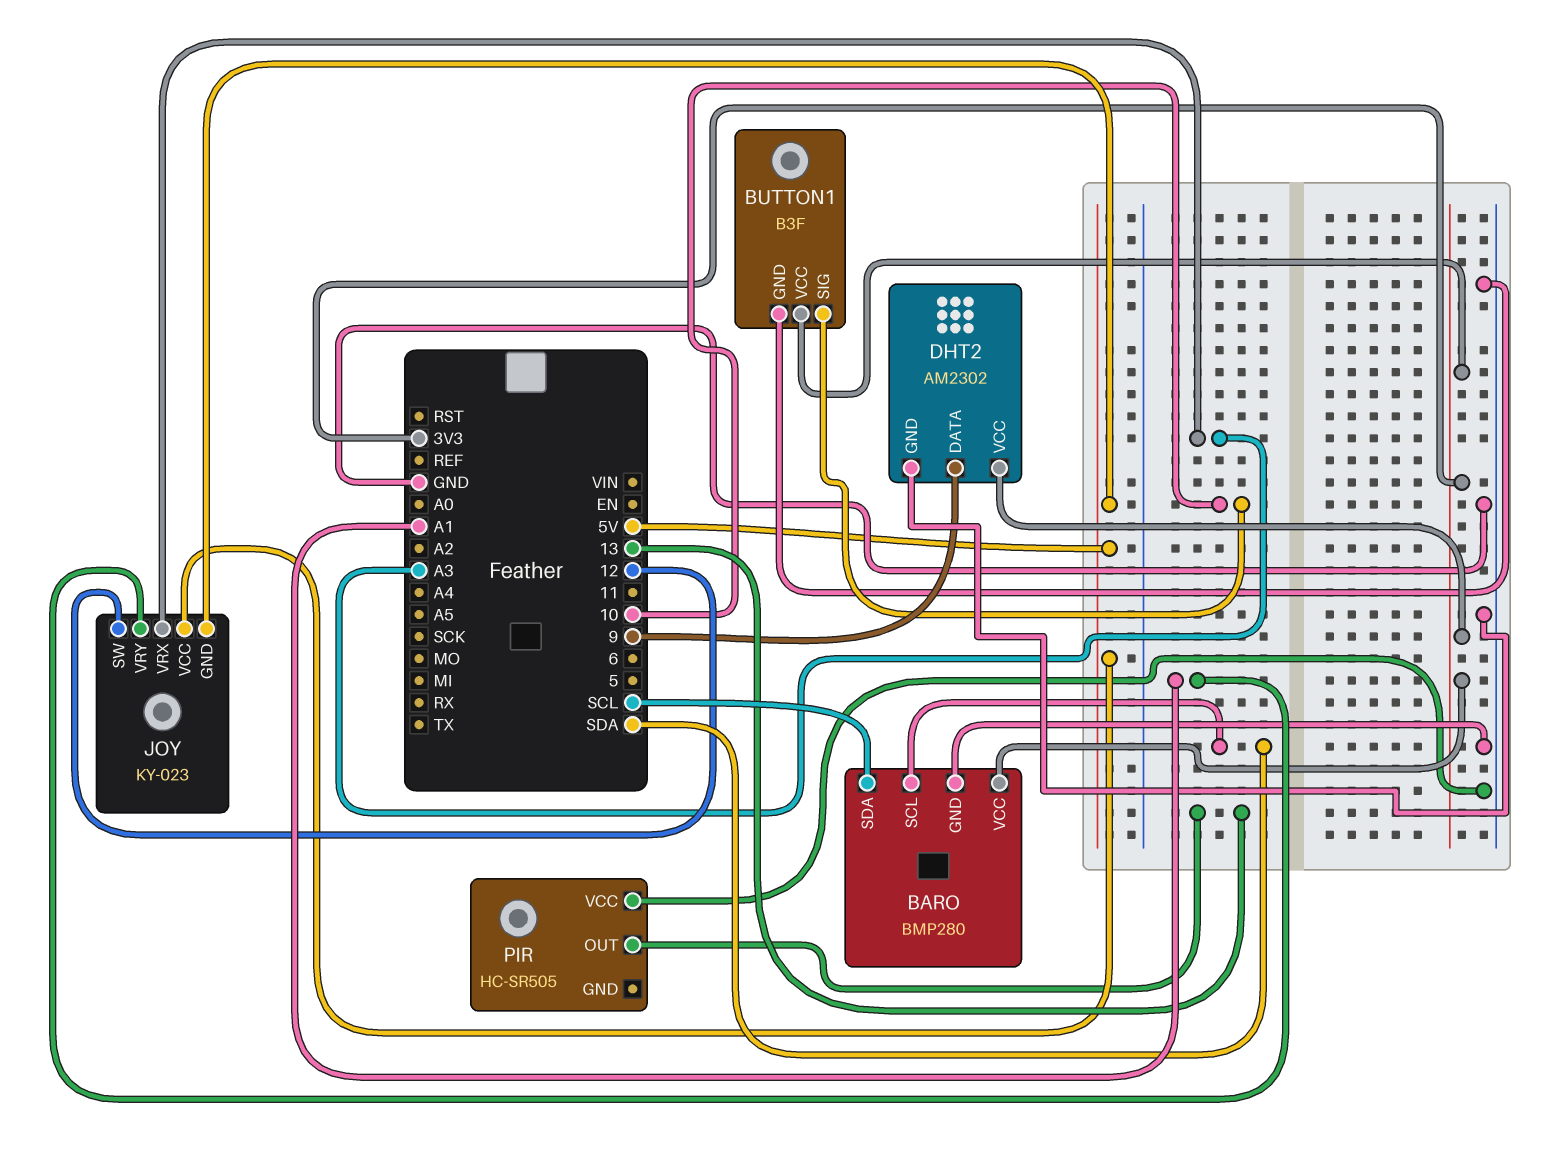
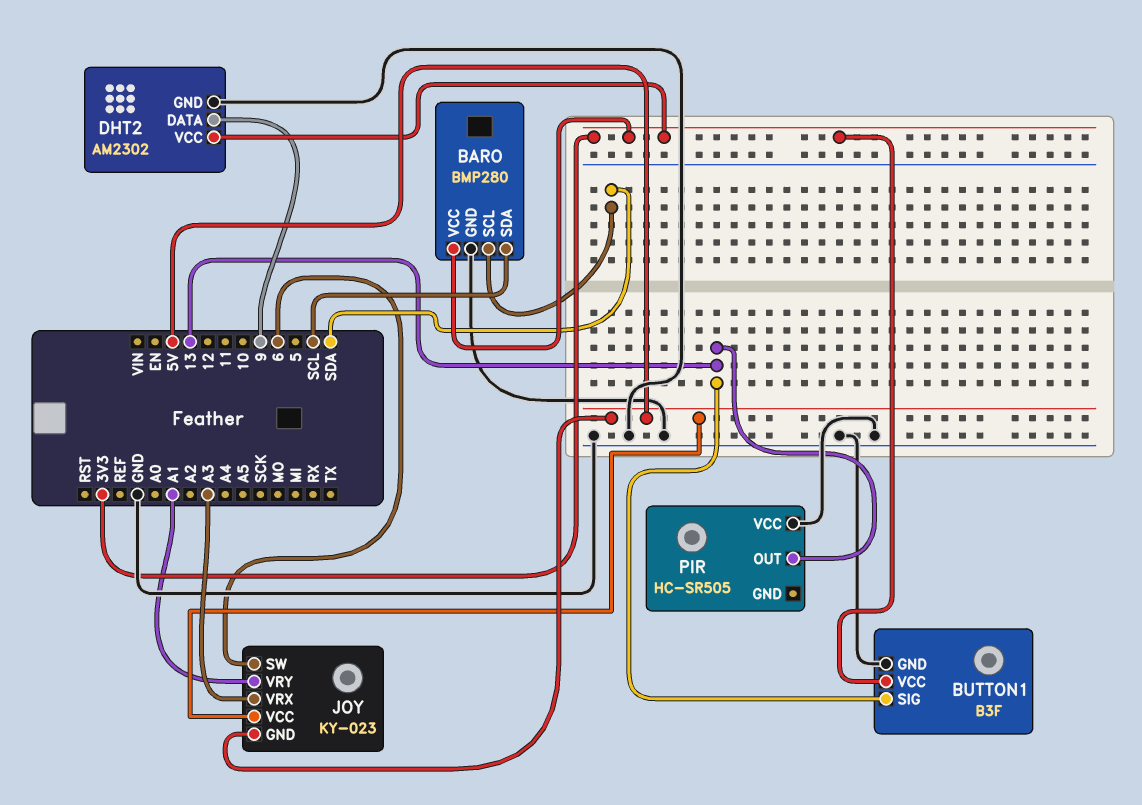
BUTTON1 pin SIG: 10 -> 13
JOY pin SW: 12 -> 6

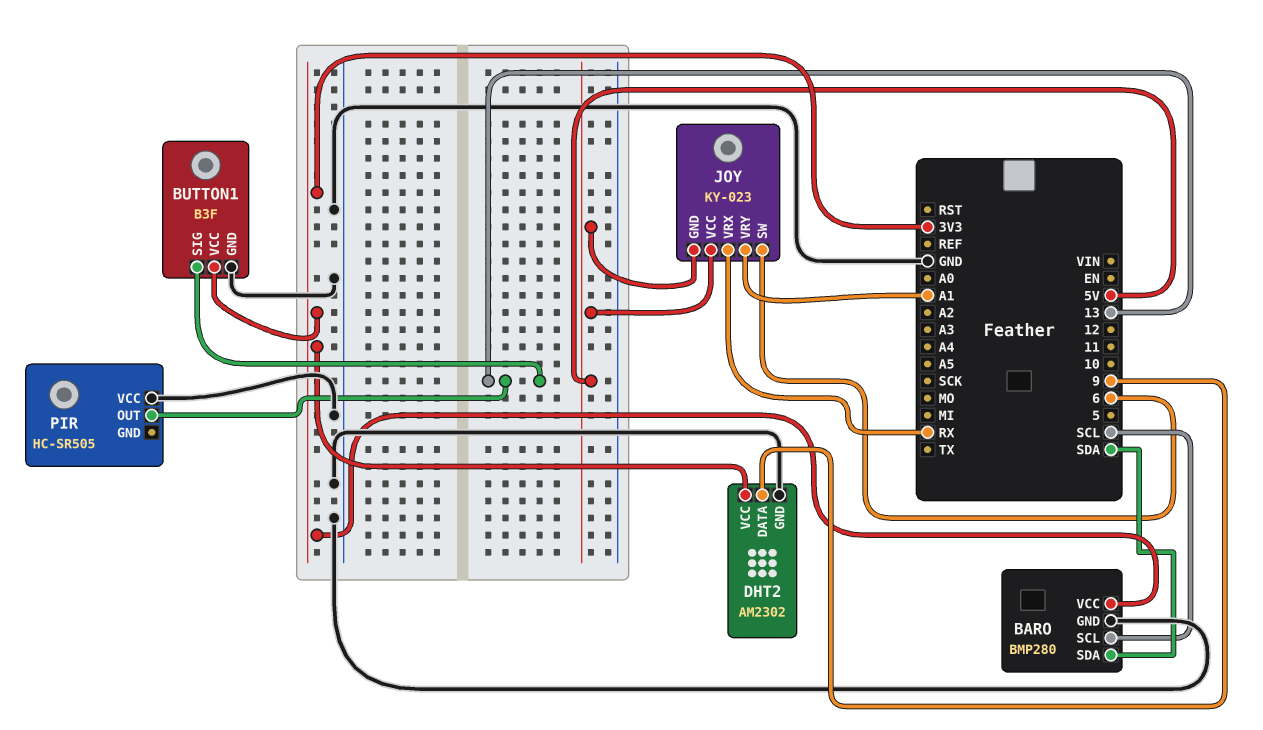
BARO pin SCL: SDA -> SCL
BARO pin SDA: SCL -> SDA
JOY pin VRX: A3 -> RX

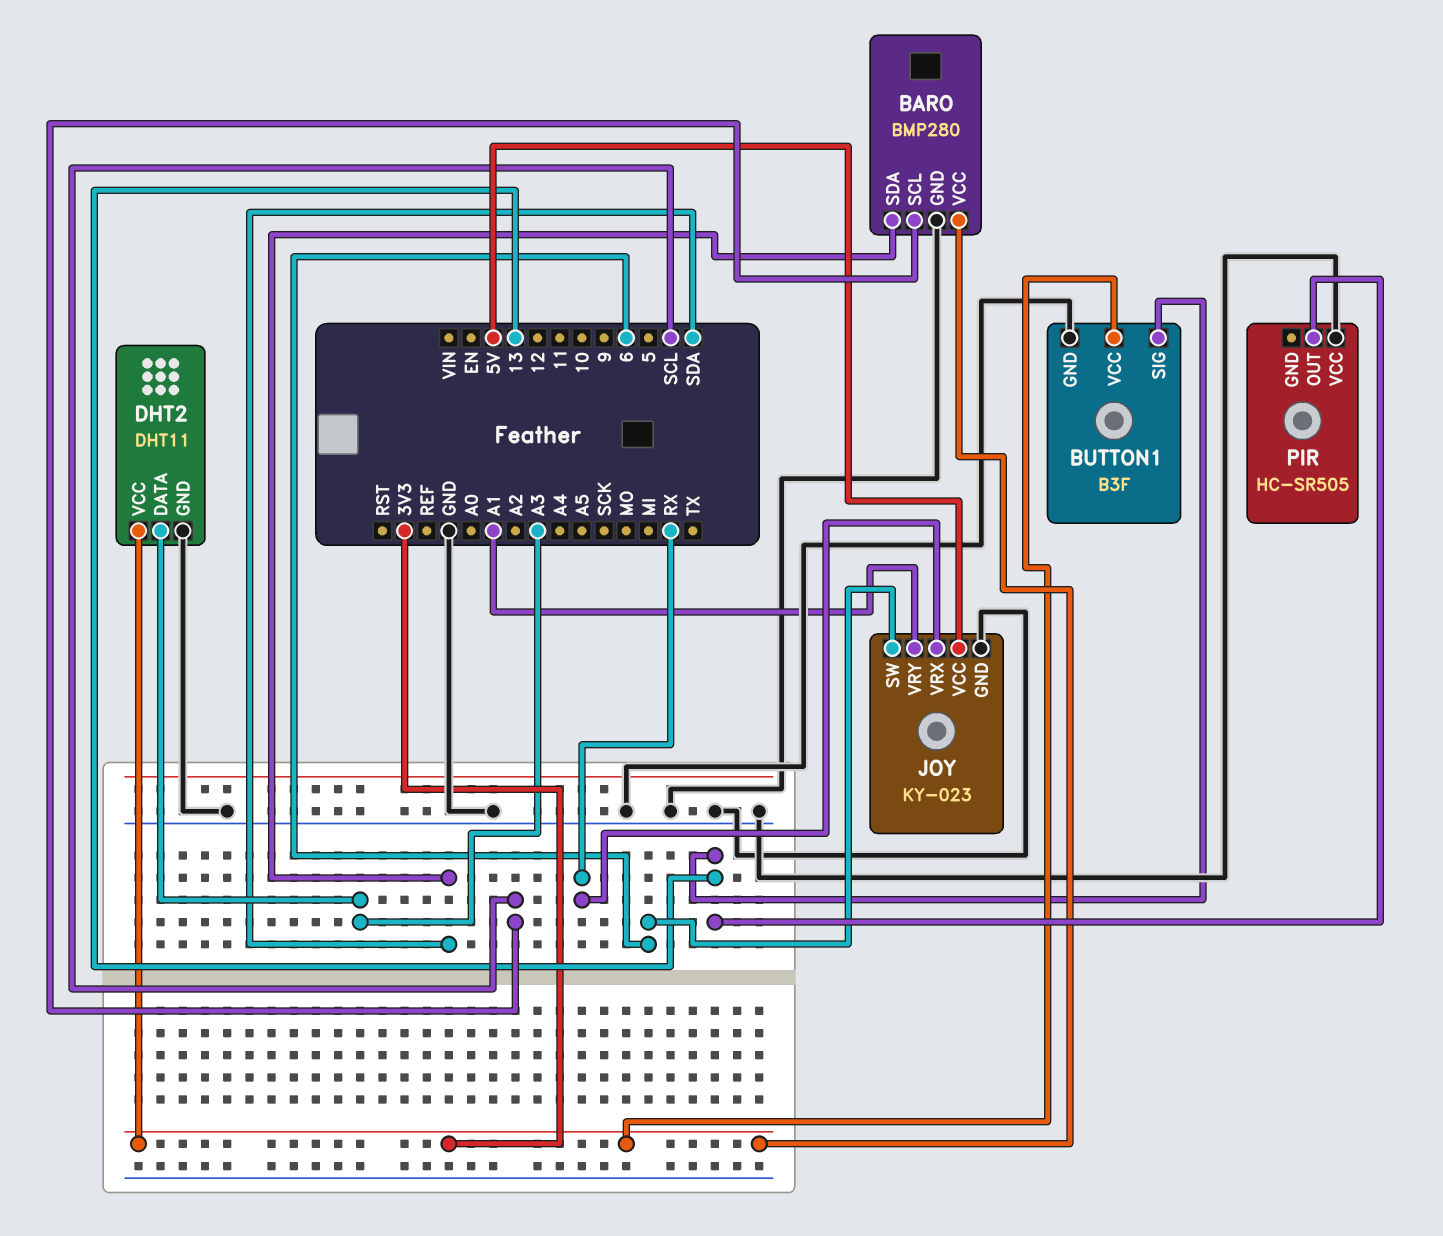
DHT2: AM2302 -> DHT11
DHT2 pin DATA: 9 -> A3
JOY pin GND: 5V -> GND

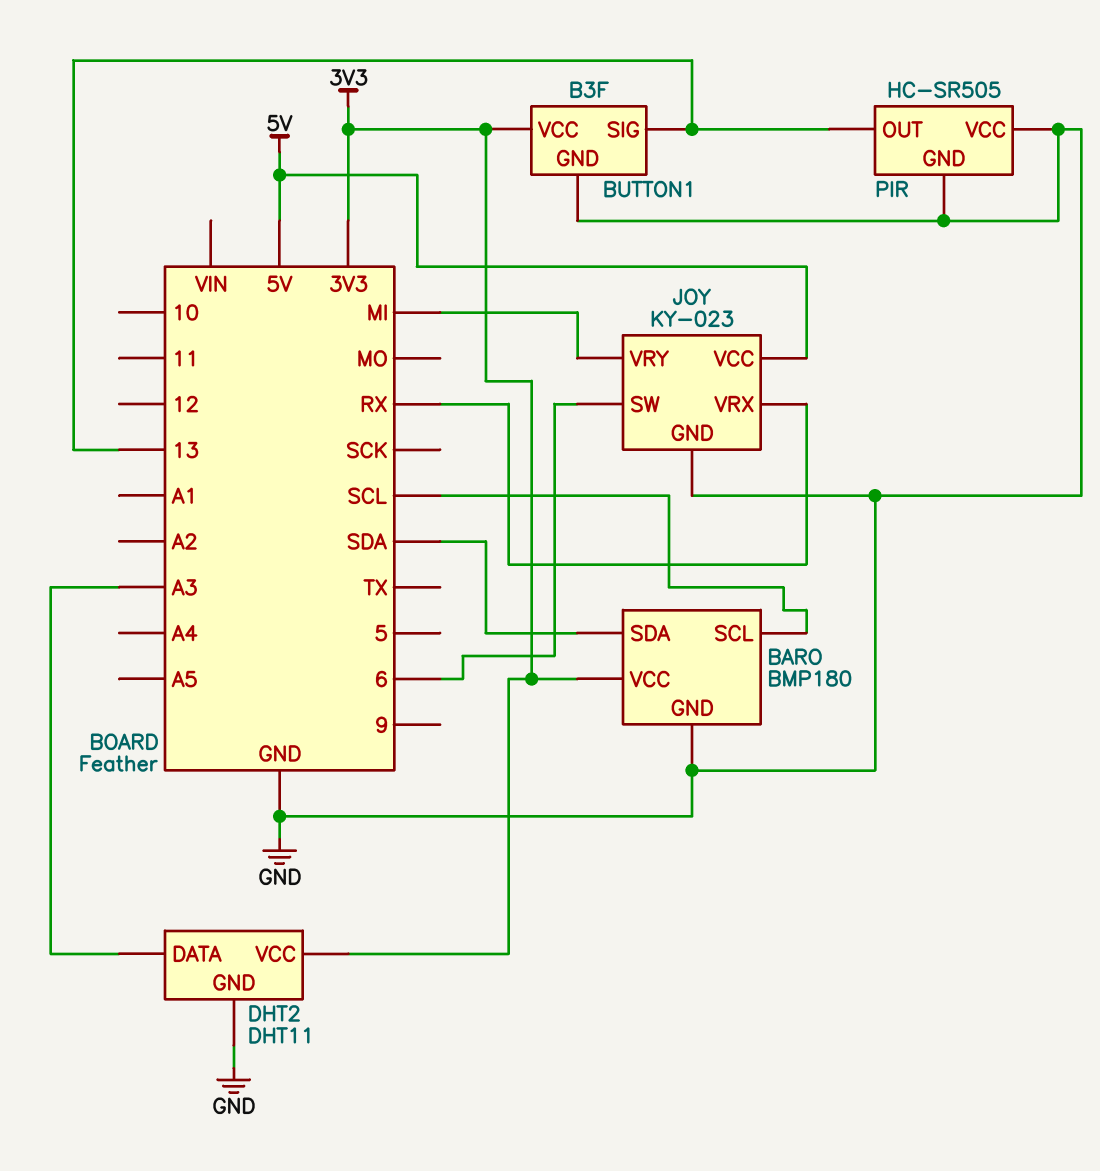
BARO: BMP280 -> BMP180
JOY pin VRY: A1 -> MI
PIR pin GND: none -> GND

